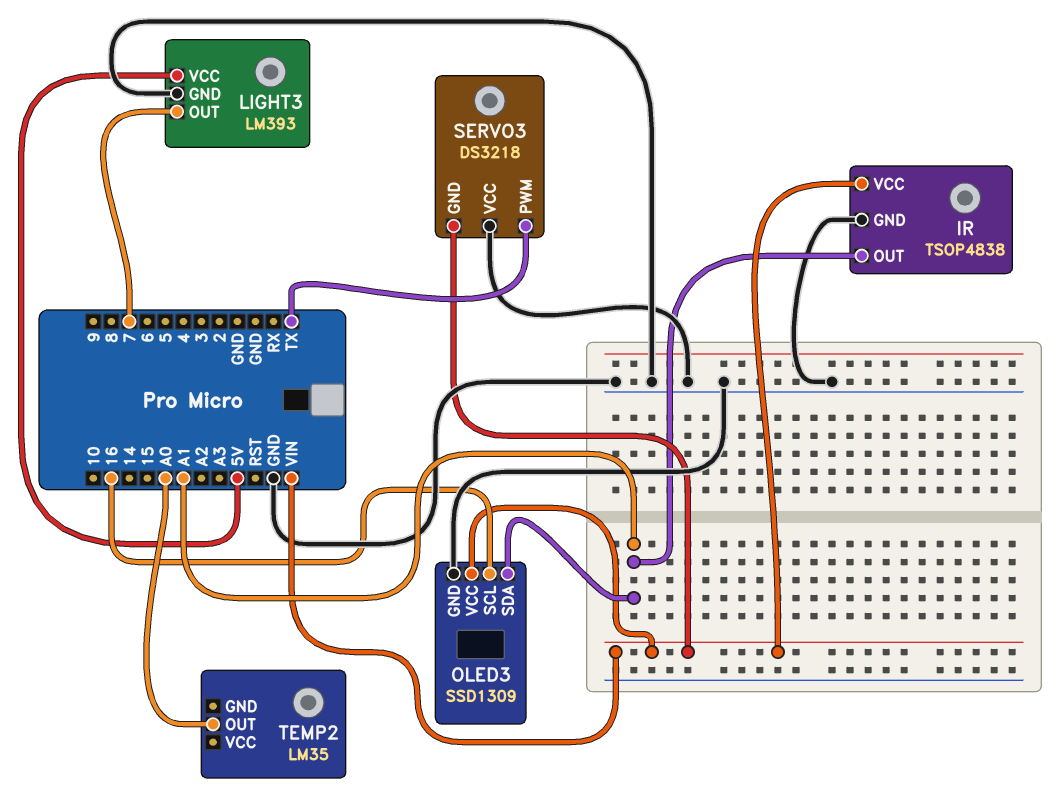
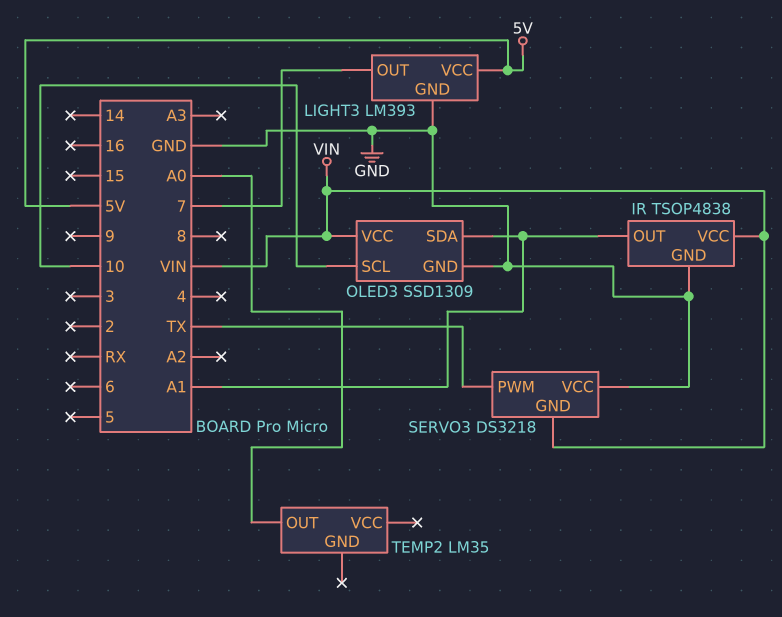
OLED3 pin SCL: 16 -> 10

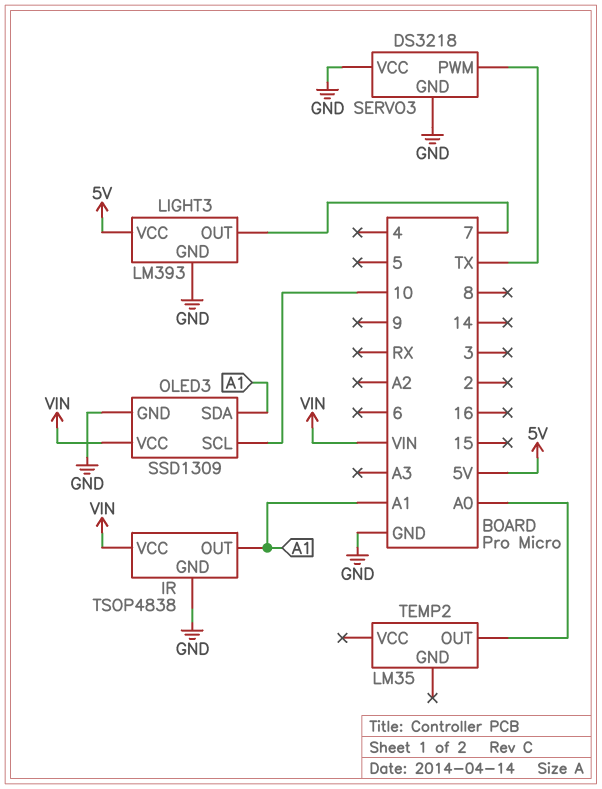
SERVO3 pin GND: VIN -> GND

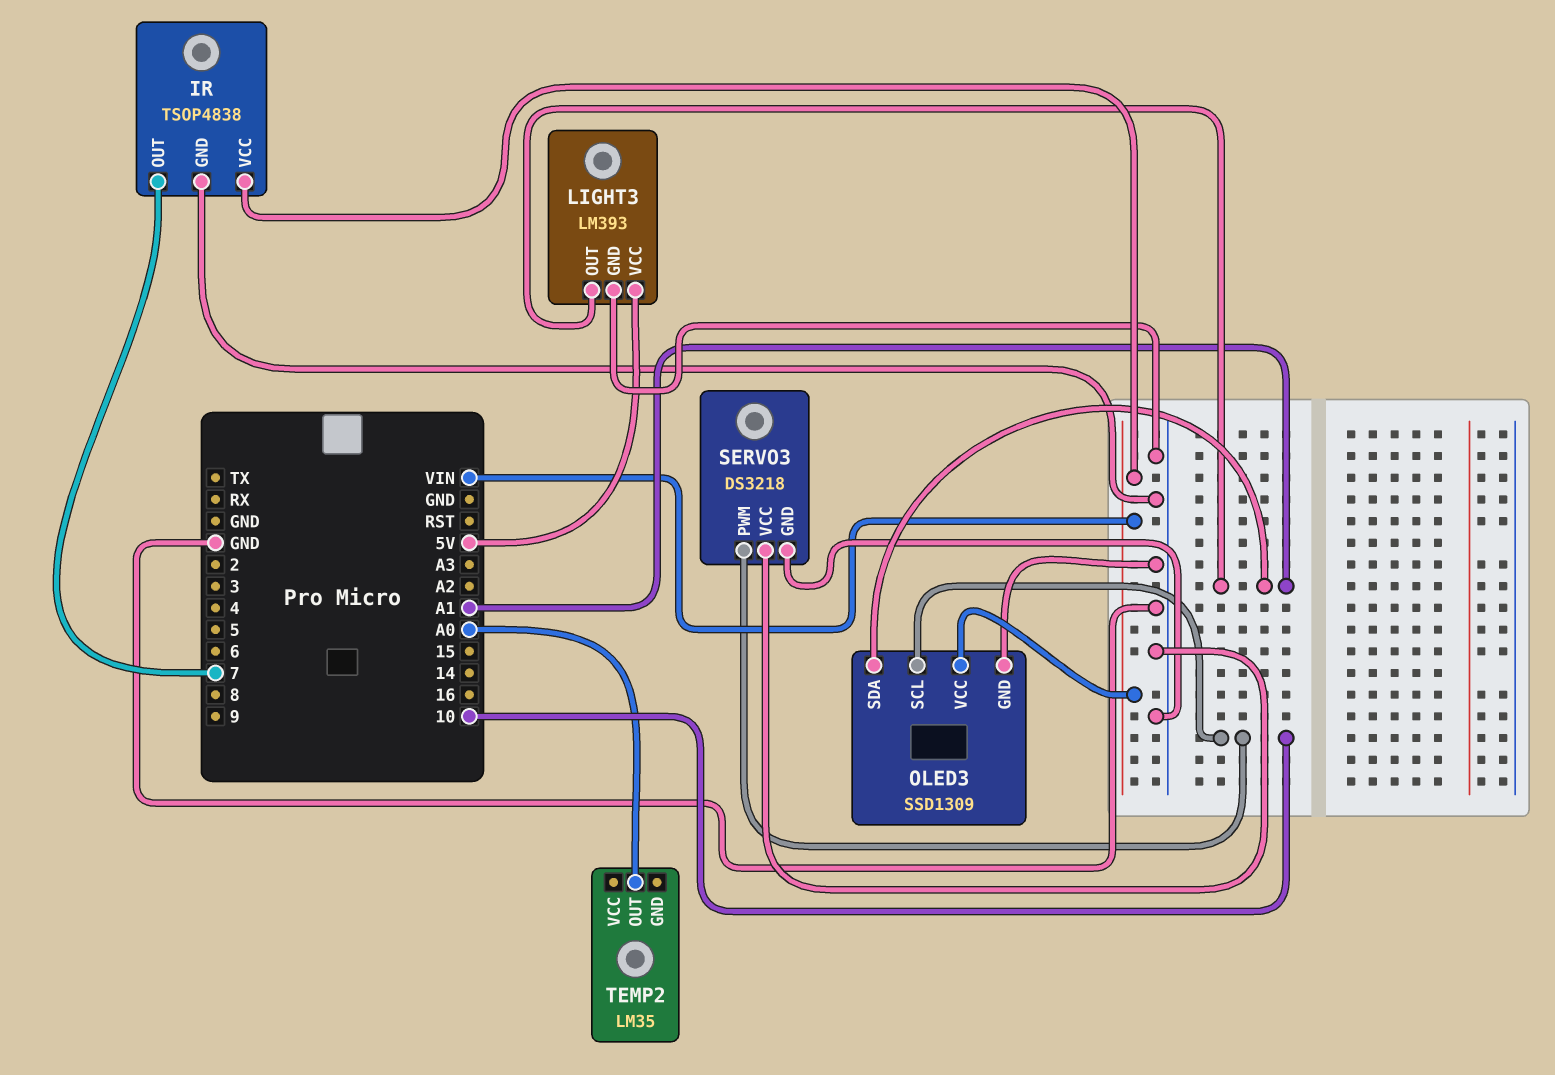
IR pin OUT: A1 -> 7
LIGHT3 pin OUT: 7 -> A1
SERVO3 pin PWM: TX -> 10

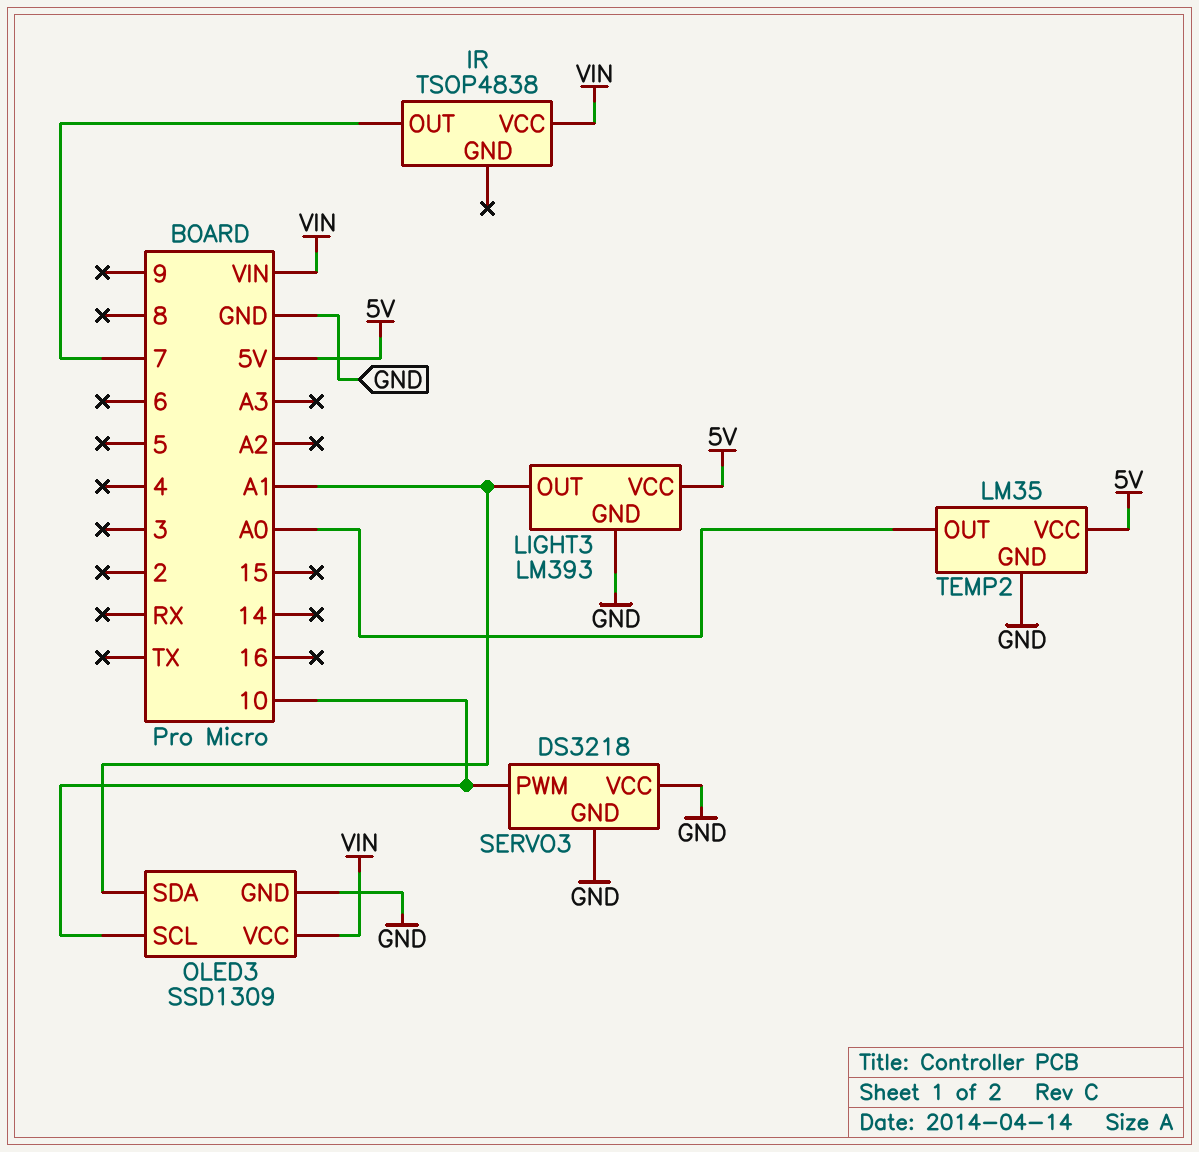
IR pin GND: GND -> none
TEMP2 pin GND: none -> GND
TEMP2 pin VCC: none -> 5V

